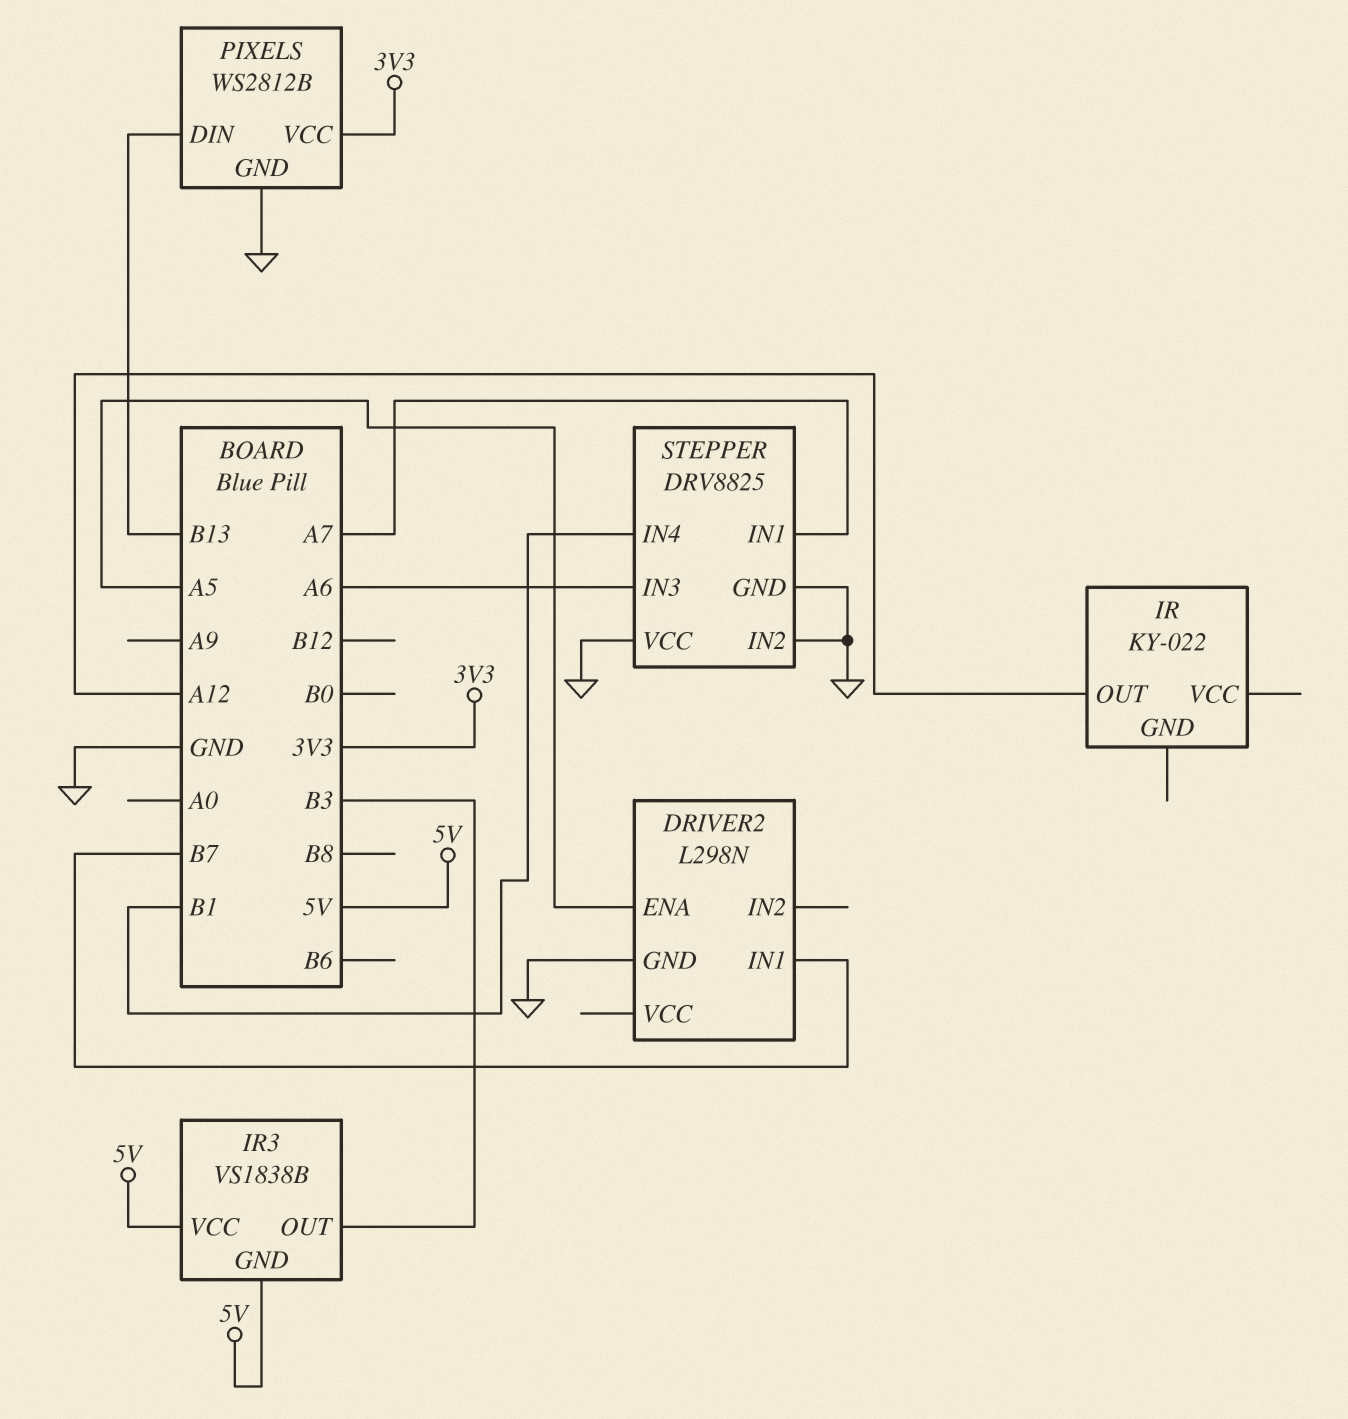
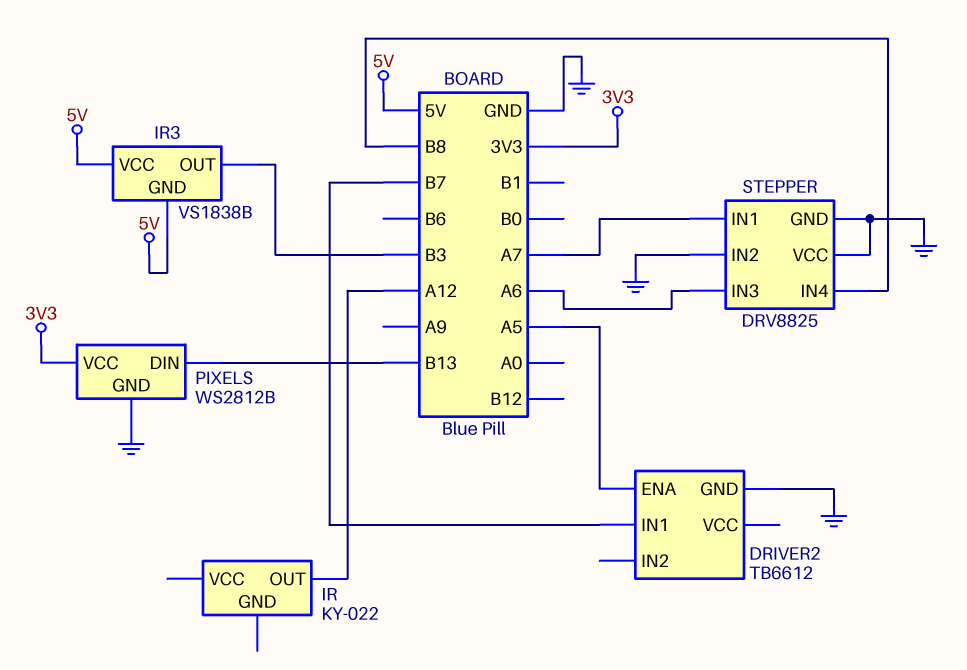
DRIVER2: L298N -> TB6612
STEPPER pin IN4: B1 -> B8

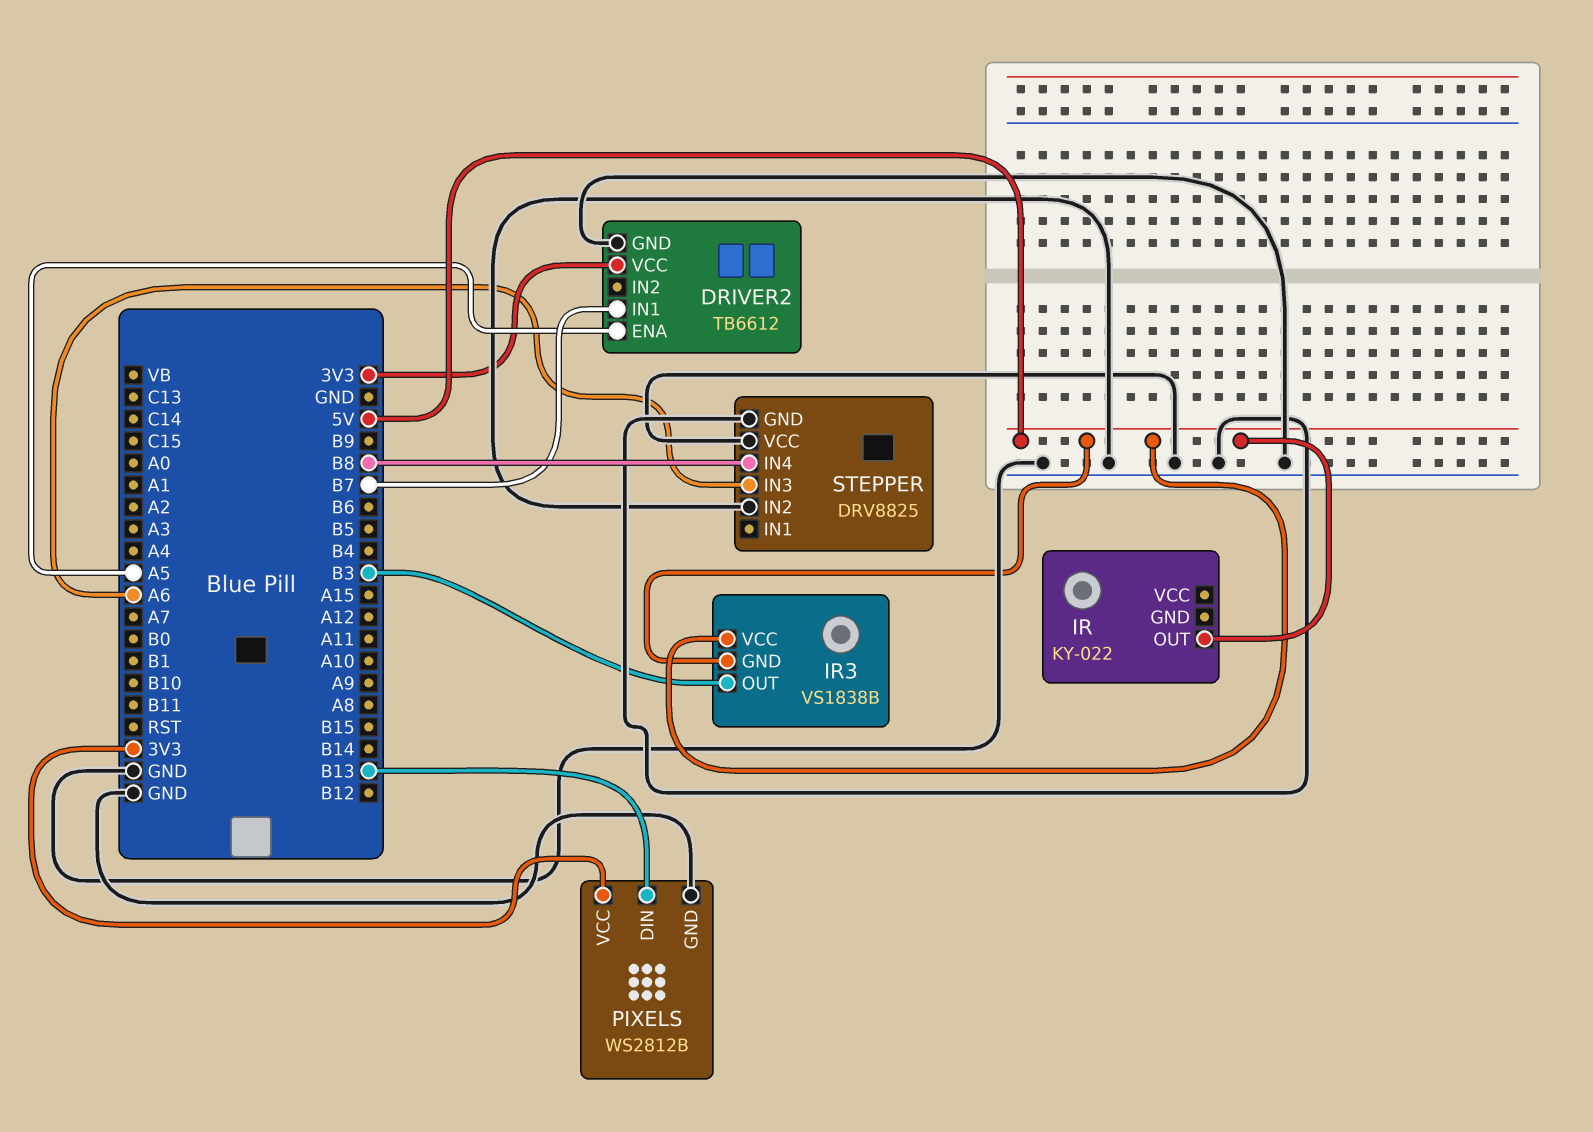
DRIVER2 pin VCC: none -> 3V3
IR pin OUT: A12 -> 5V
STEPPER pin IN1: A7 -> none

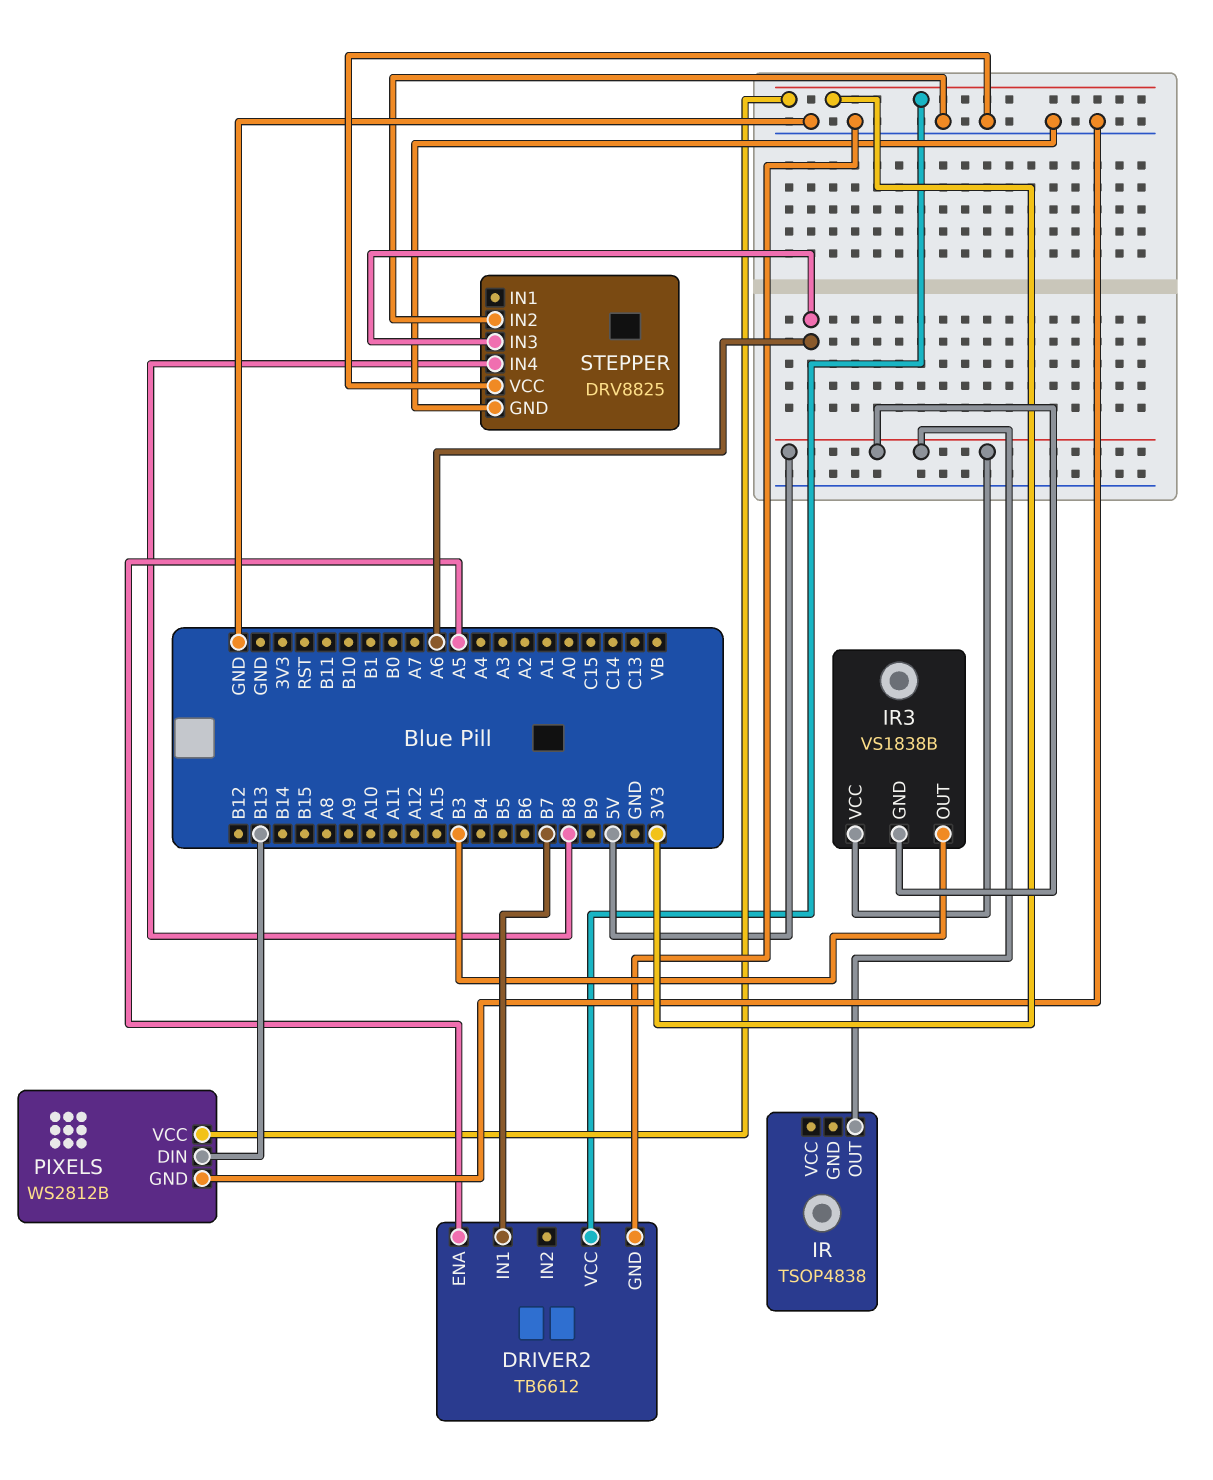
IR: KY-022 -> TSOP4838

